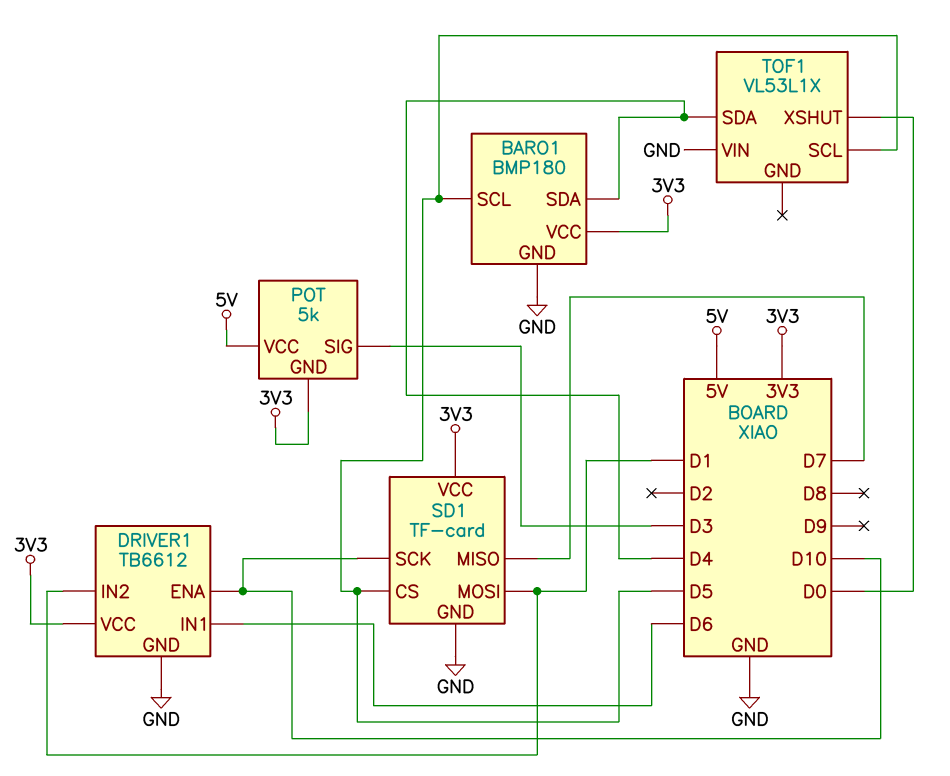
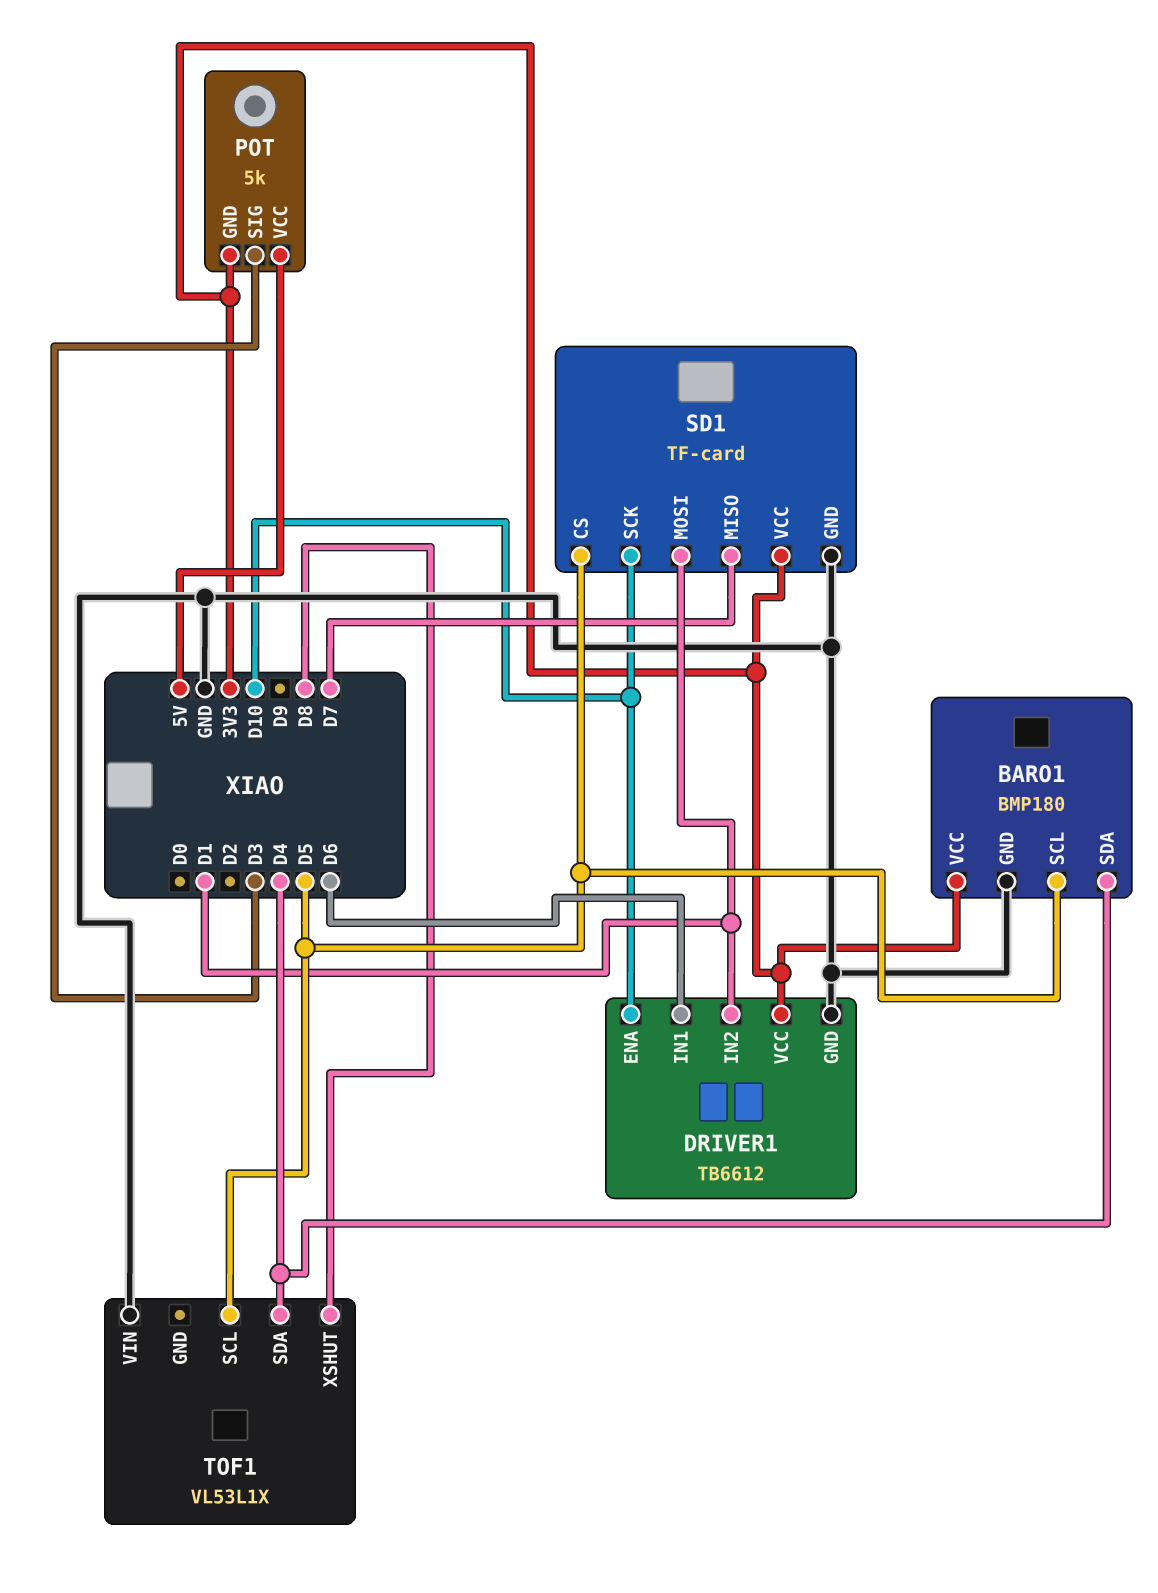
TOF1 pin XSHUT: D0 -> D8

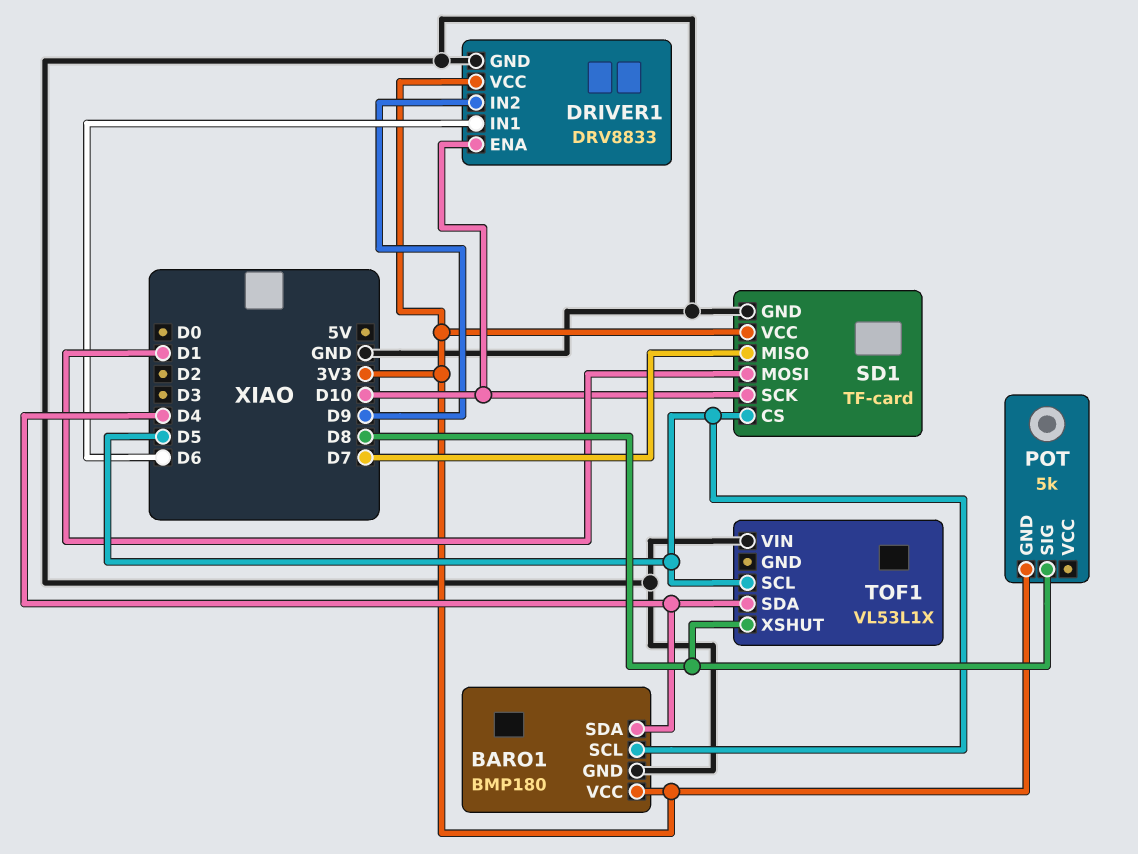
DRIVER1: TB6612 -> DRV8833
DRIVER1 pin IN2: D1 -> D9
POT pin SIG: D3 -> D8
POT pin VCC: 5V -> none

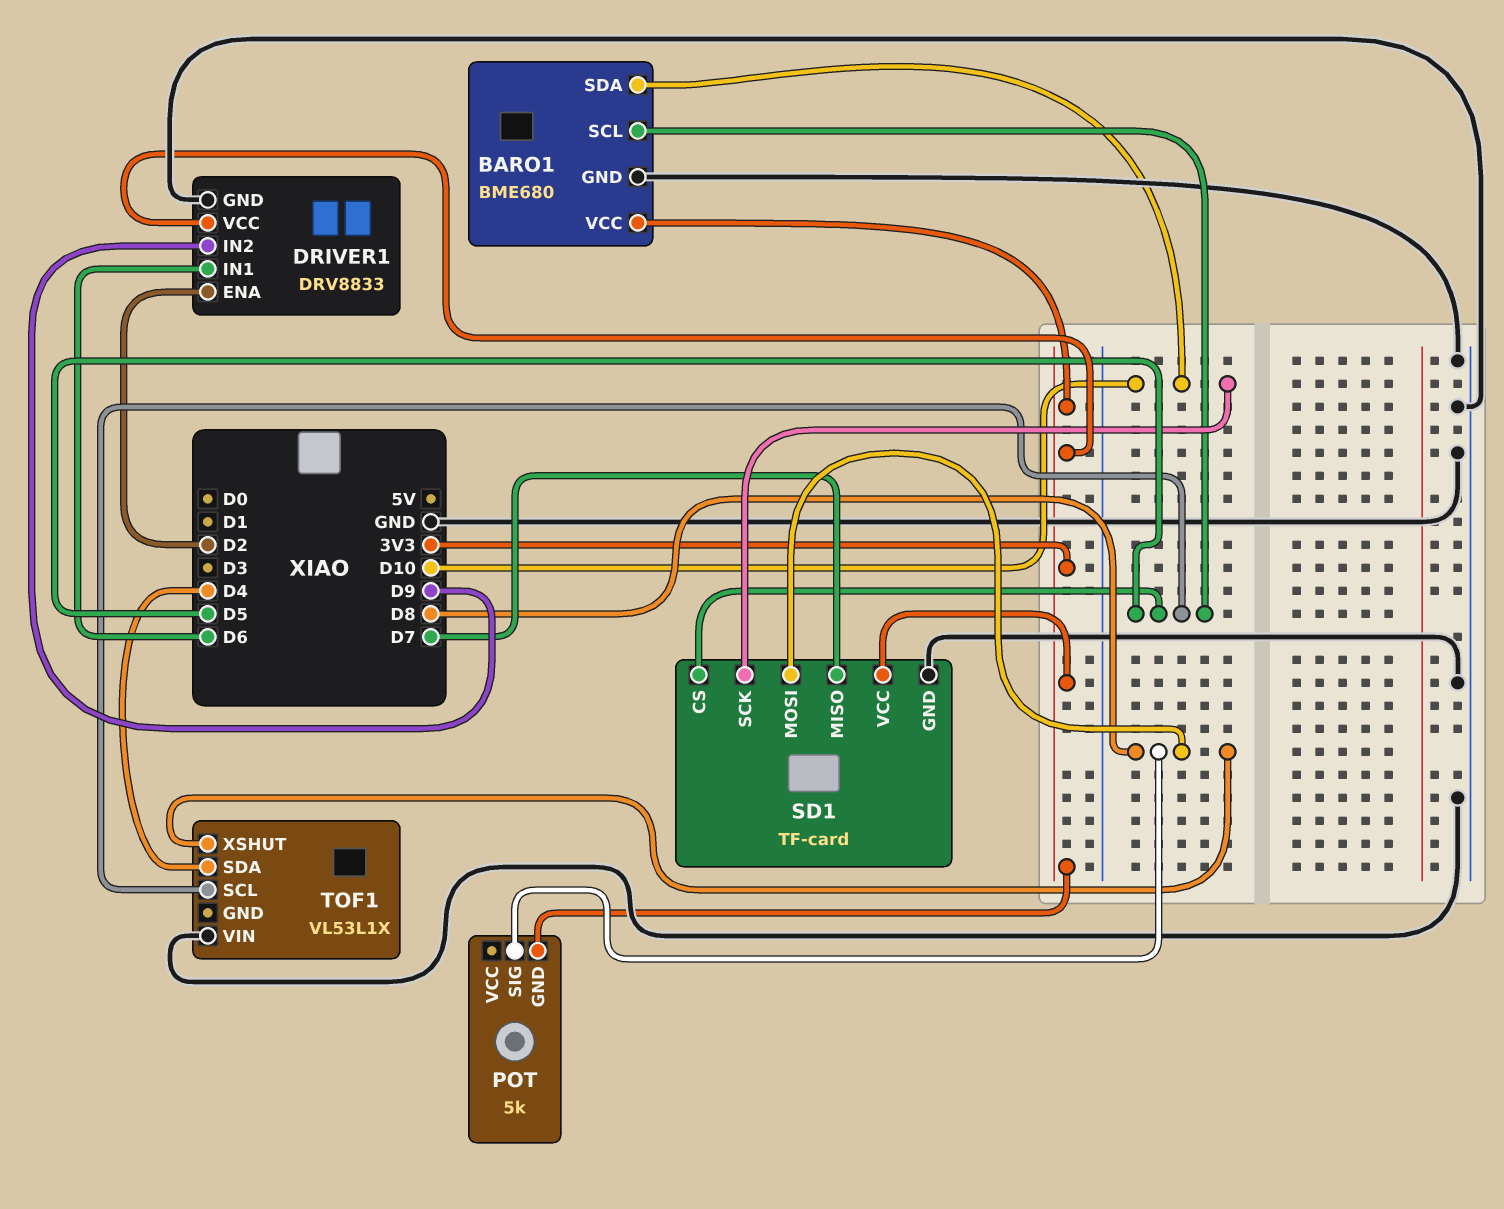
BARO1: BMP180 -> BME680
BARO1 pin SDA: D4 -> D10
DRIVER1 pin ENA: D10 -> D2
SD1 pin MOSI: D1 -> D8

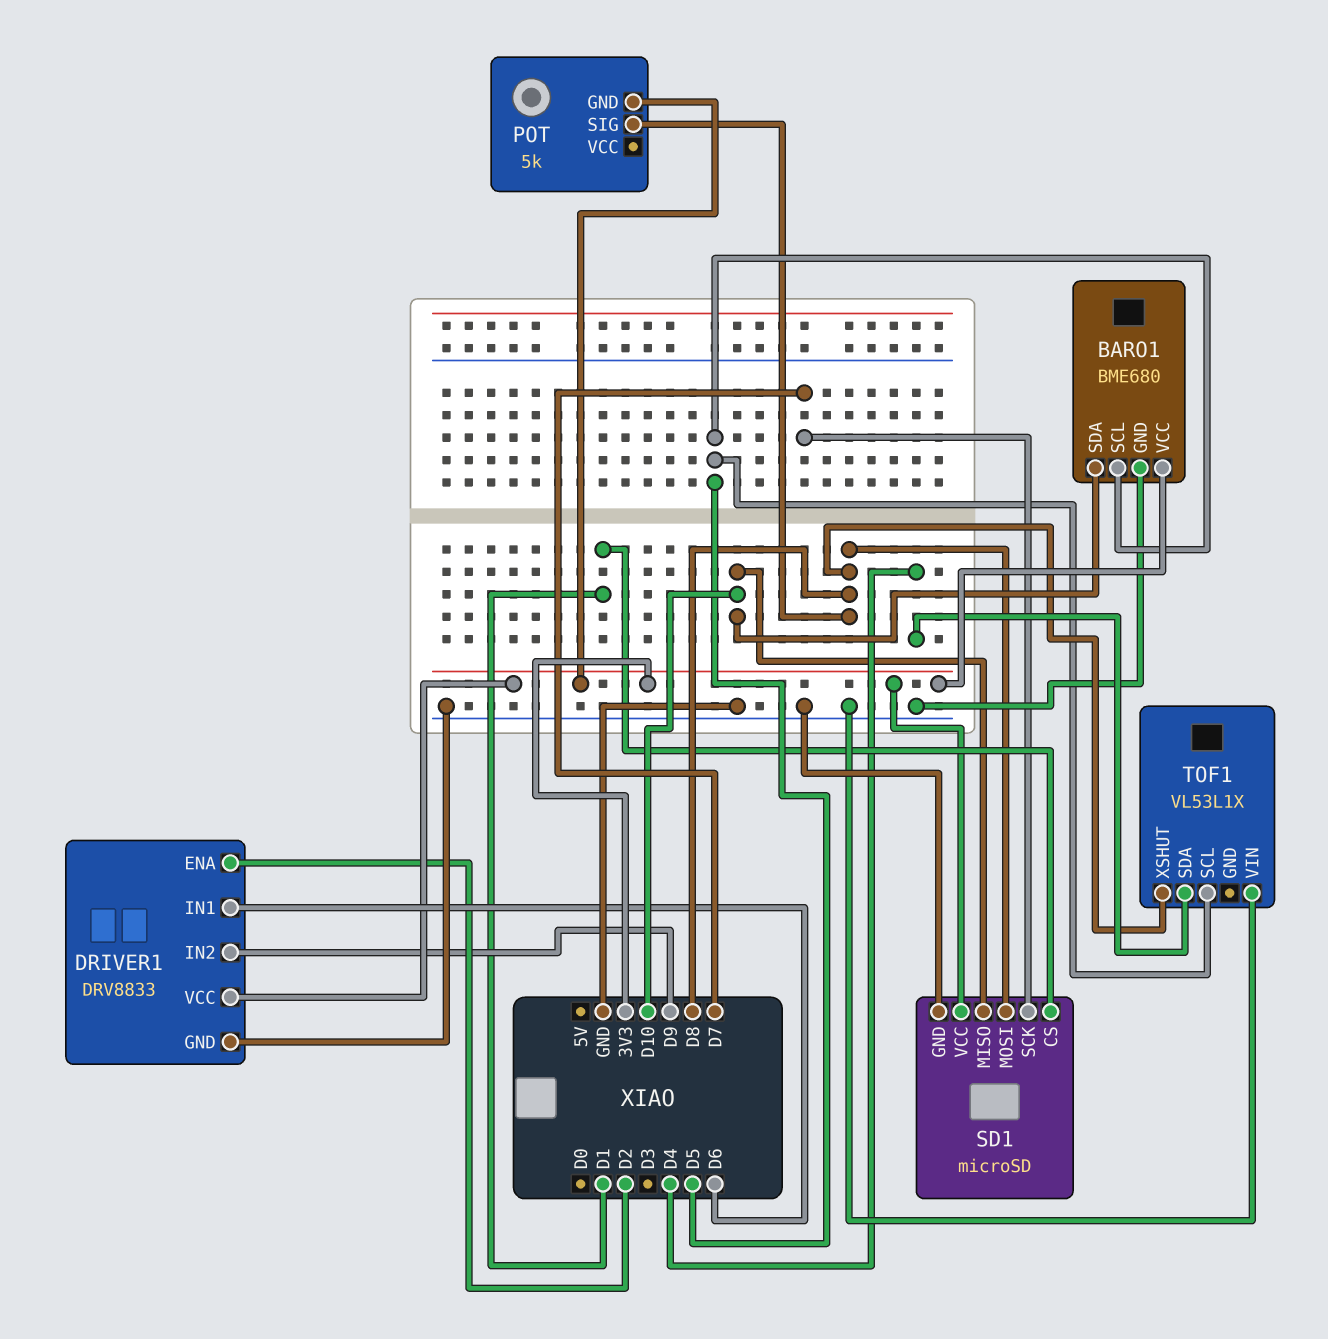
SD1: TF-card -> microSD
SD1 pin CS: D5 -> D1
SD1 pin MISO: D7 -> D10
SD1 pin SCK: D10 -> D7

